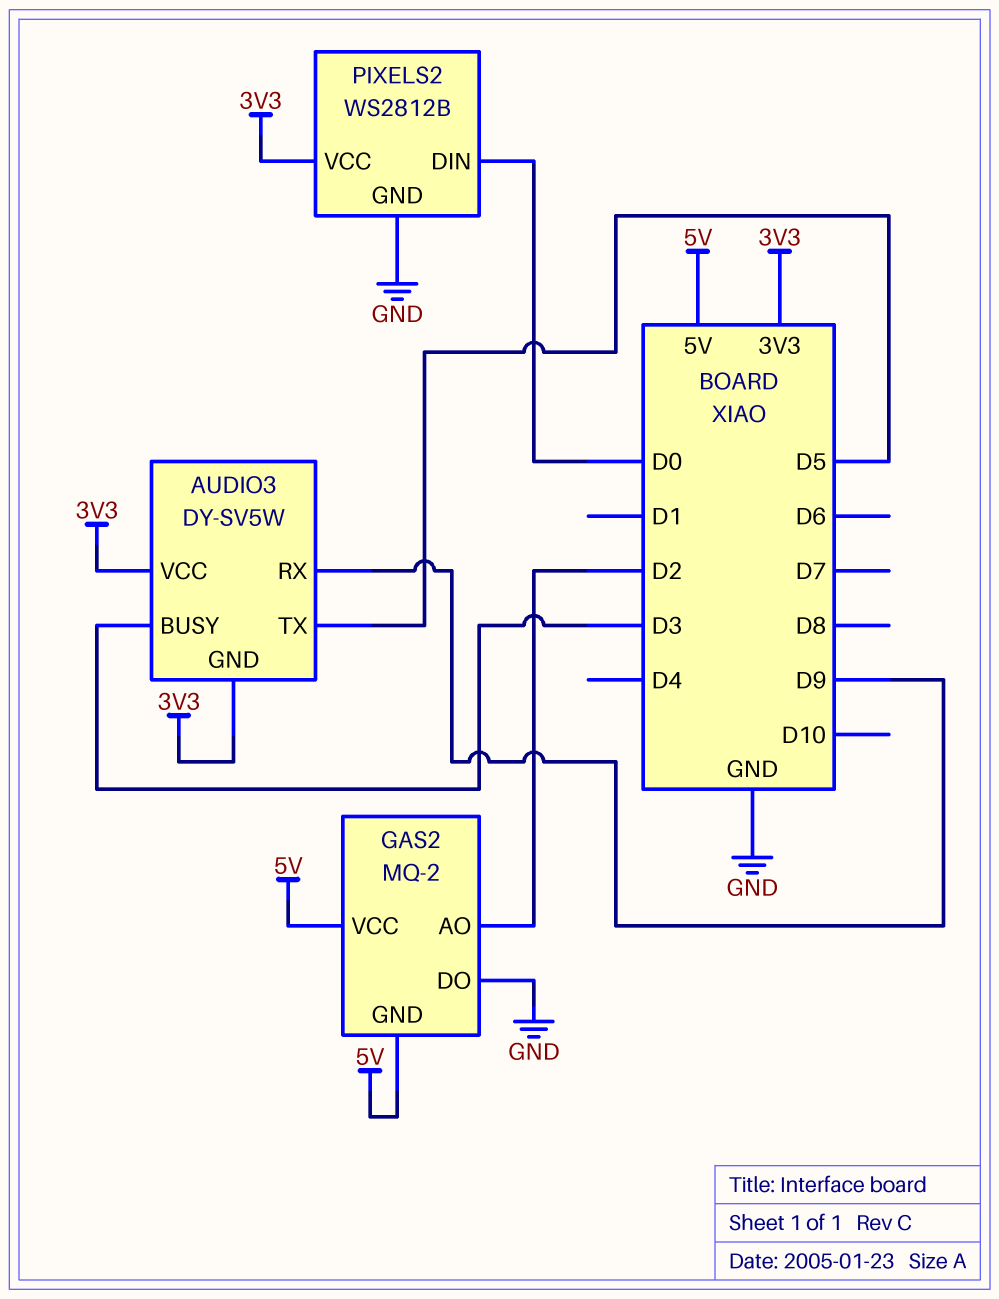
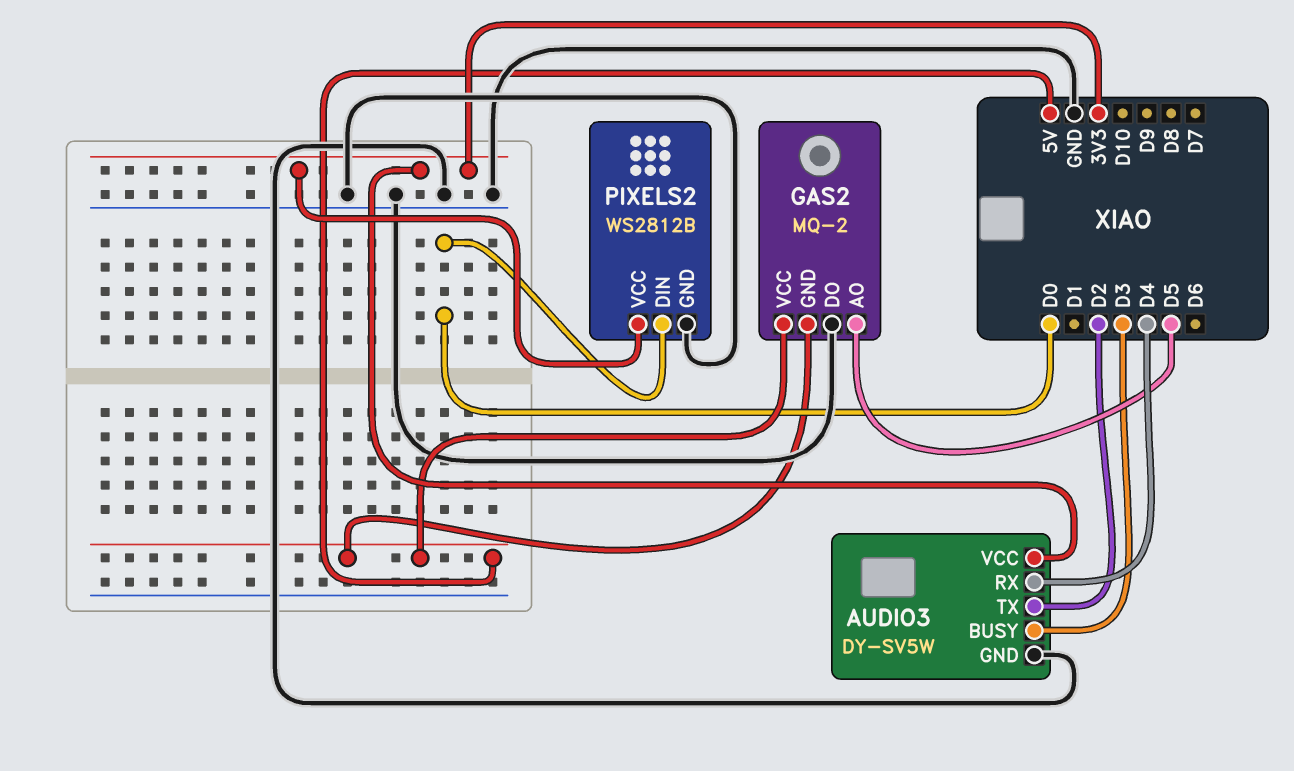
AUDIO3 pin GND: 3V3 -> GND
AUDIO3 pin RX: D9 -> D4
AUDIO3 pin TX: D5 -> D2
GAS2 pin AO: D2 -> D5

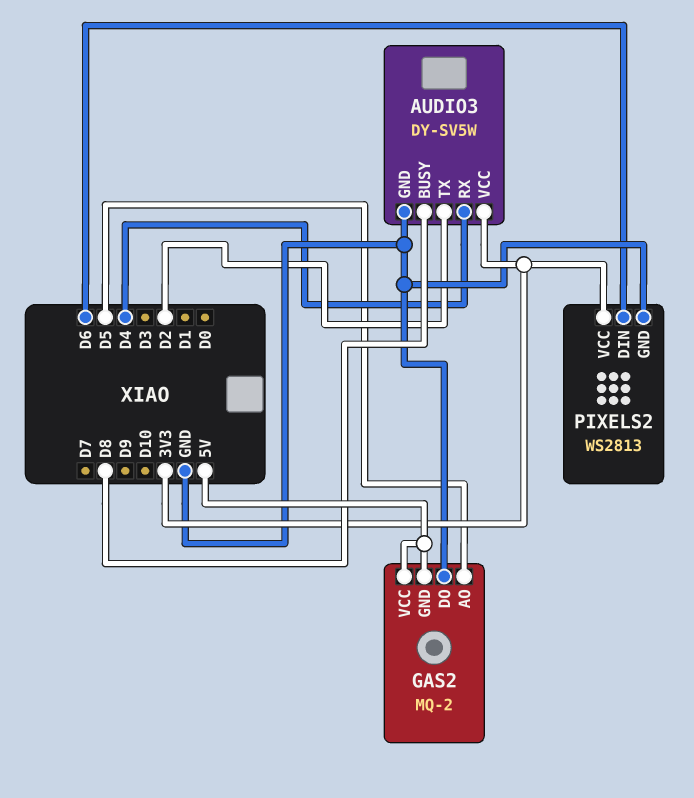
AUDIO3 pin BUSY: D3 -> D8
PIXELS2: WS2812B -> WS2813
PIXELS2 pin DIN: D0 -> D6

